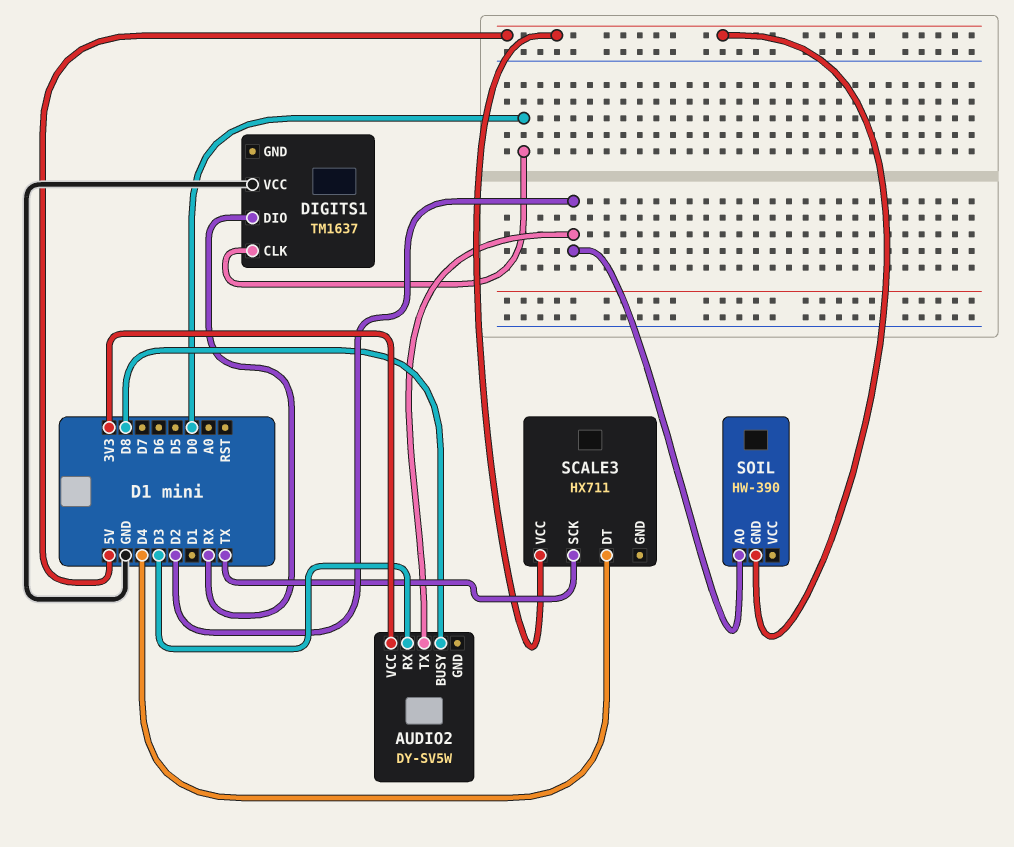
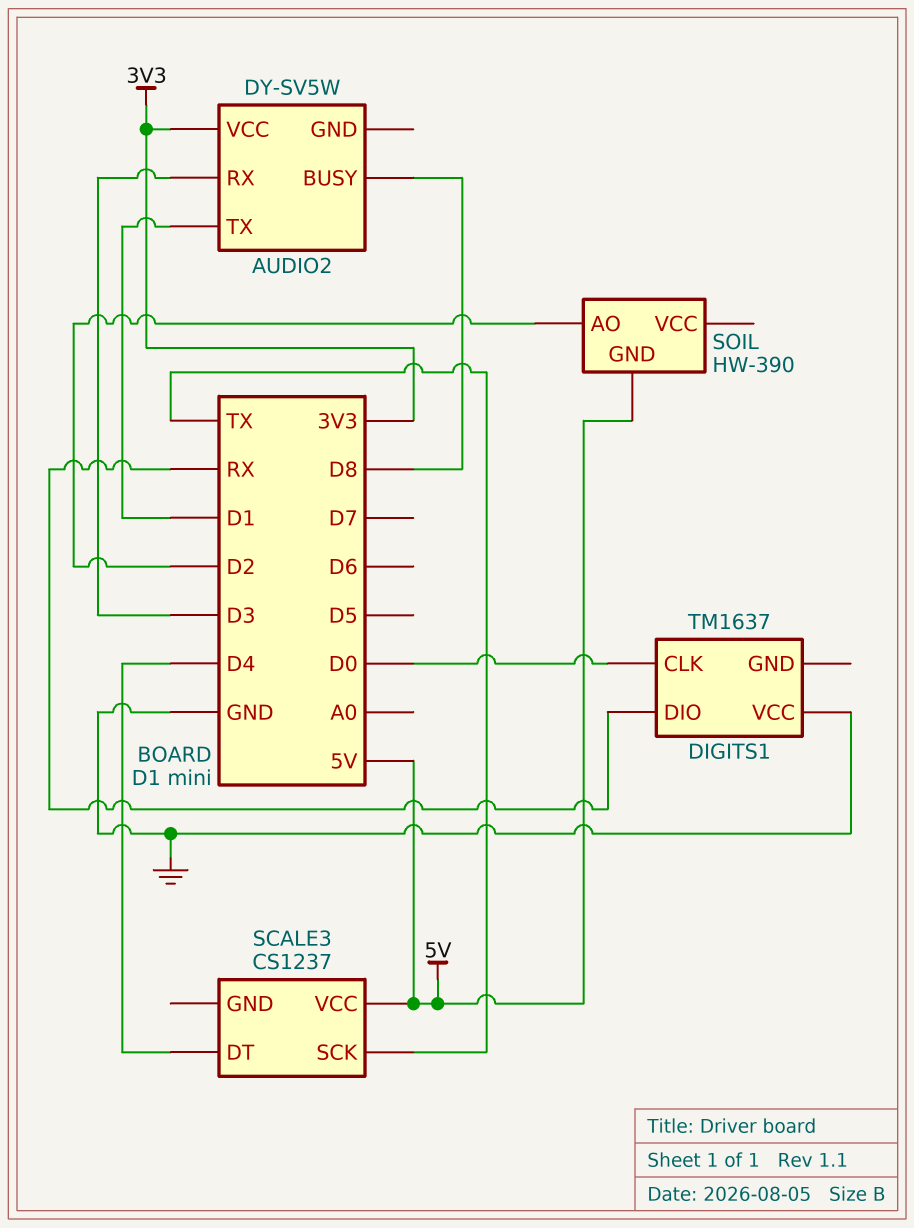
AUDIO2 pin TX: D2 -> D1
SCALE3: HX711 -> CS1237

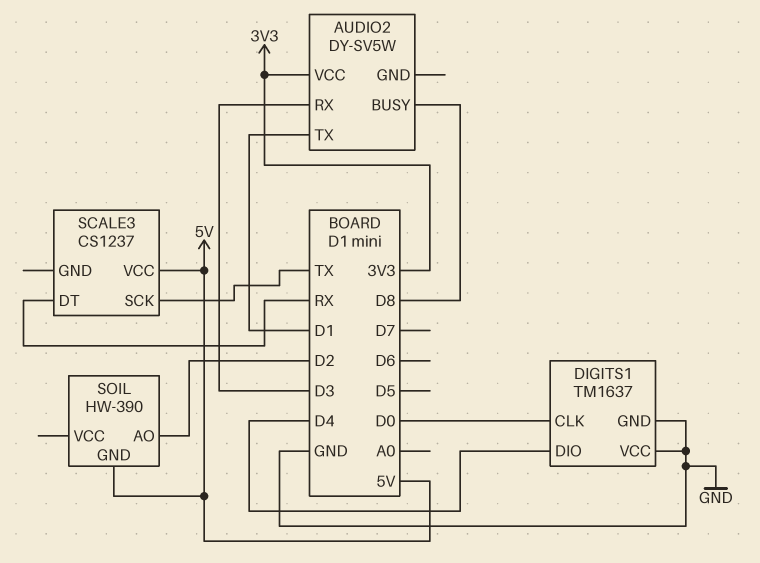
DIGITS1 pin DIO: RX -> D4
DIGITS1 pin GND: none -> GND
SCALE3 pin DT: D4 -> RX

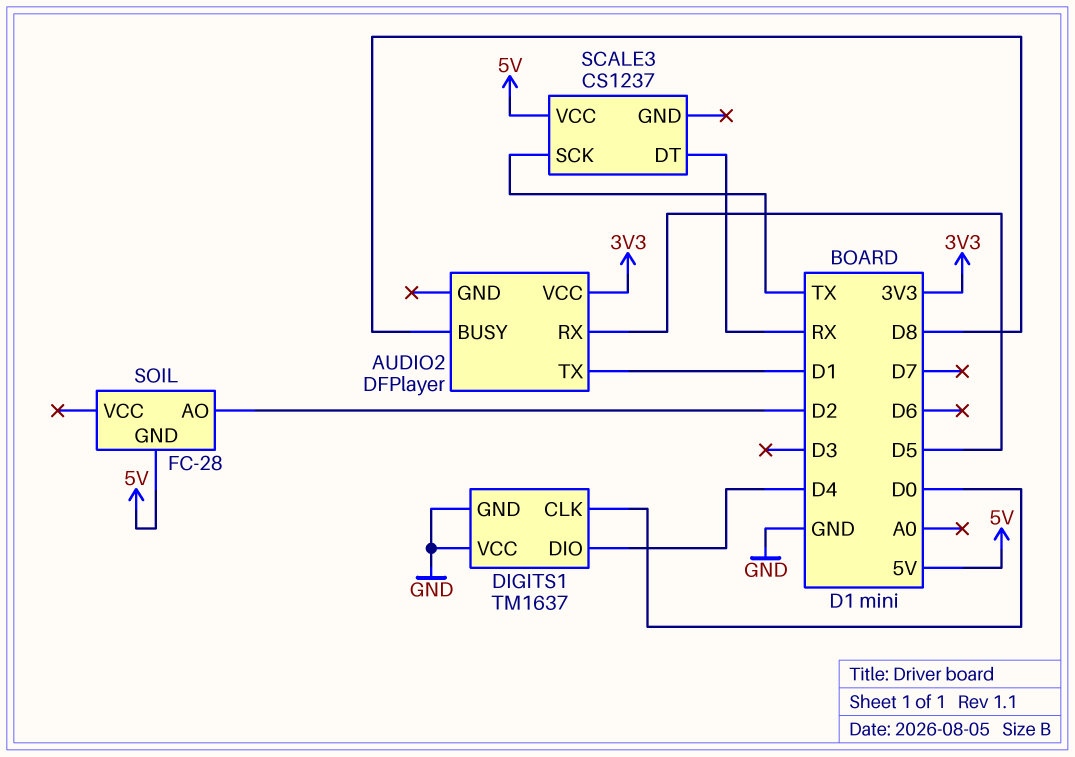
AUDIO2: DY-SV5W -> DFPlayer
AUDIO2 pin RX: D3 -> D5
SOIL: HW-390 -> FC-28

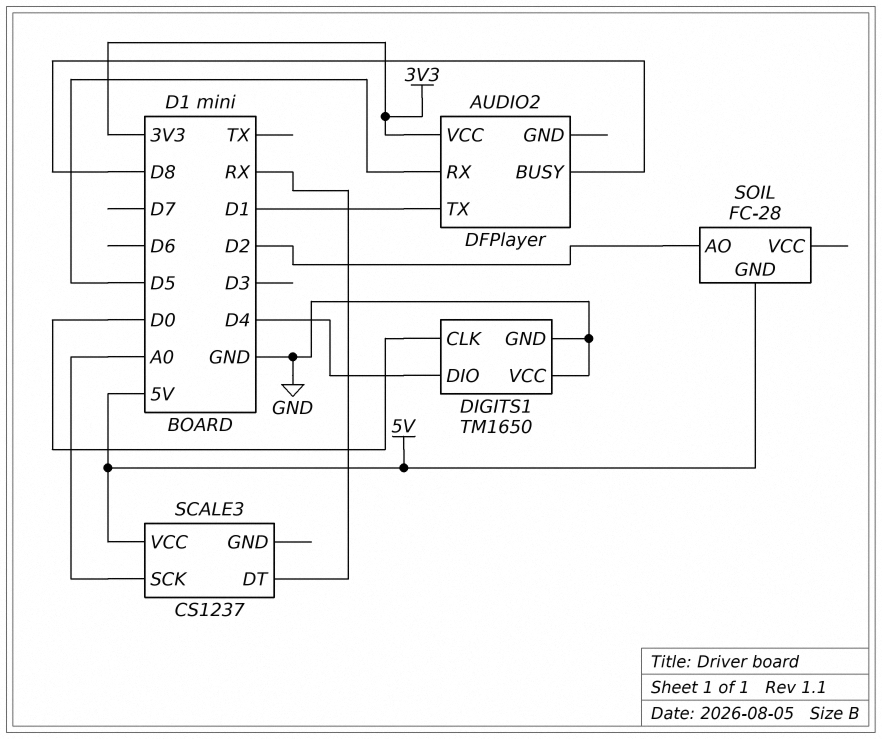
DIGITS1: TM1637 -> TM1650
SCALE3 pin SCK: TX -> A0

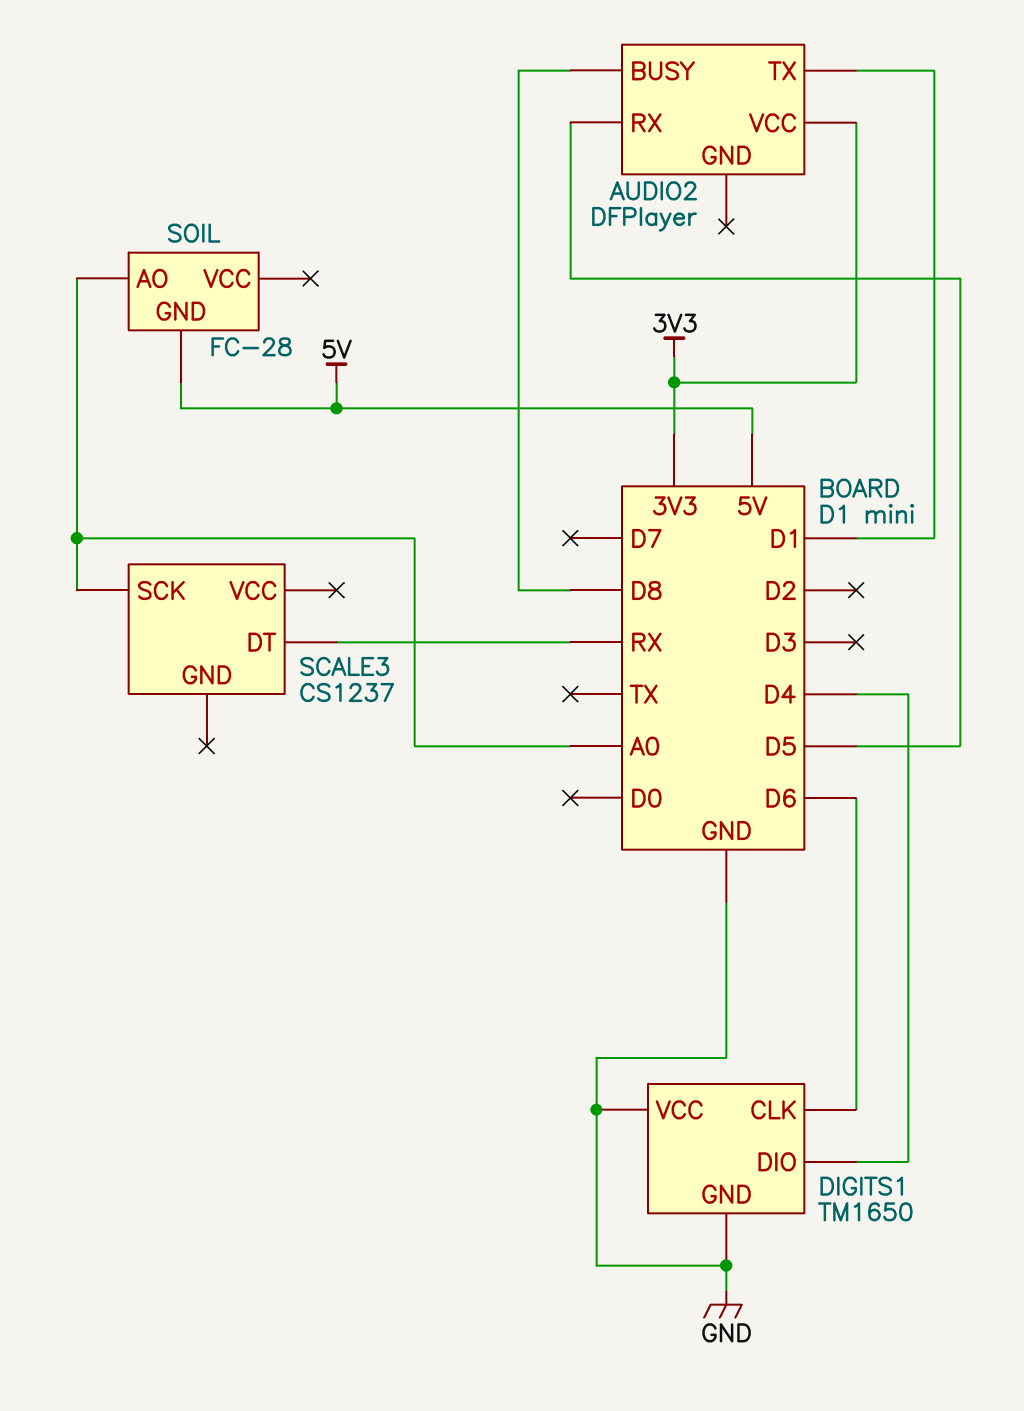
DIGITS1 pin CLK: D0 -> D6
SCALE3 pin VCC: 5V -> none
SOIL pin AO: D2 -> A0

